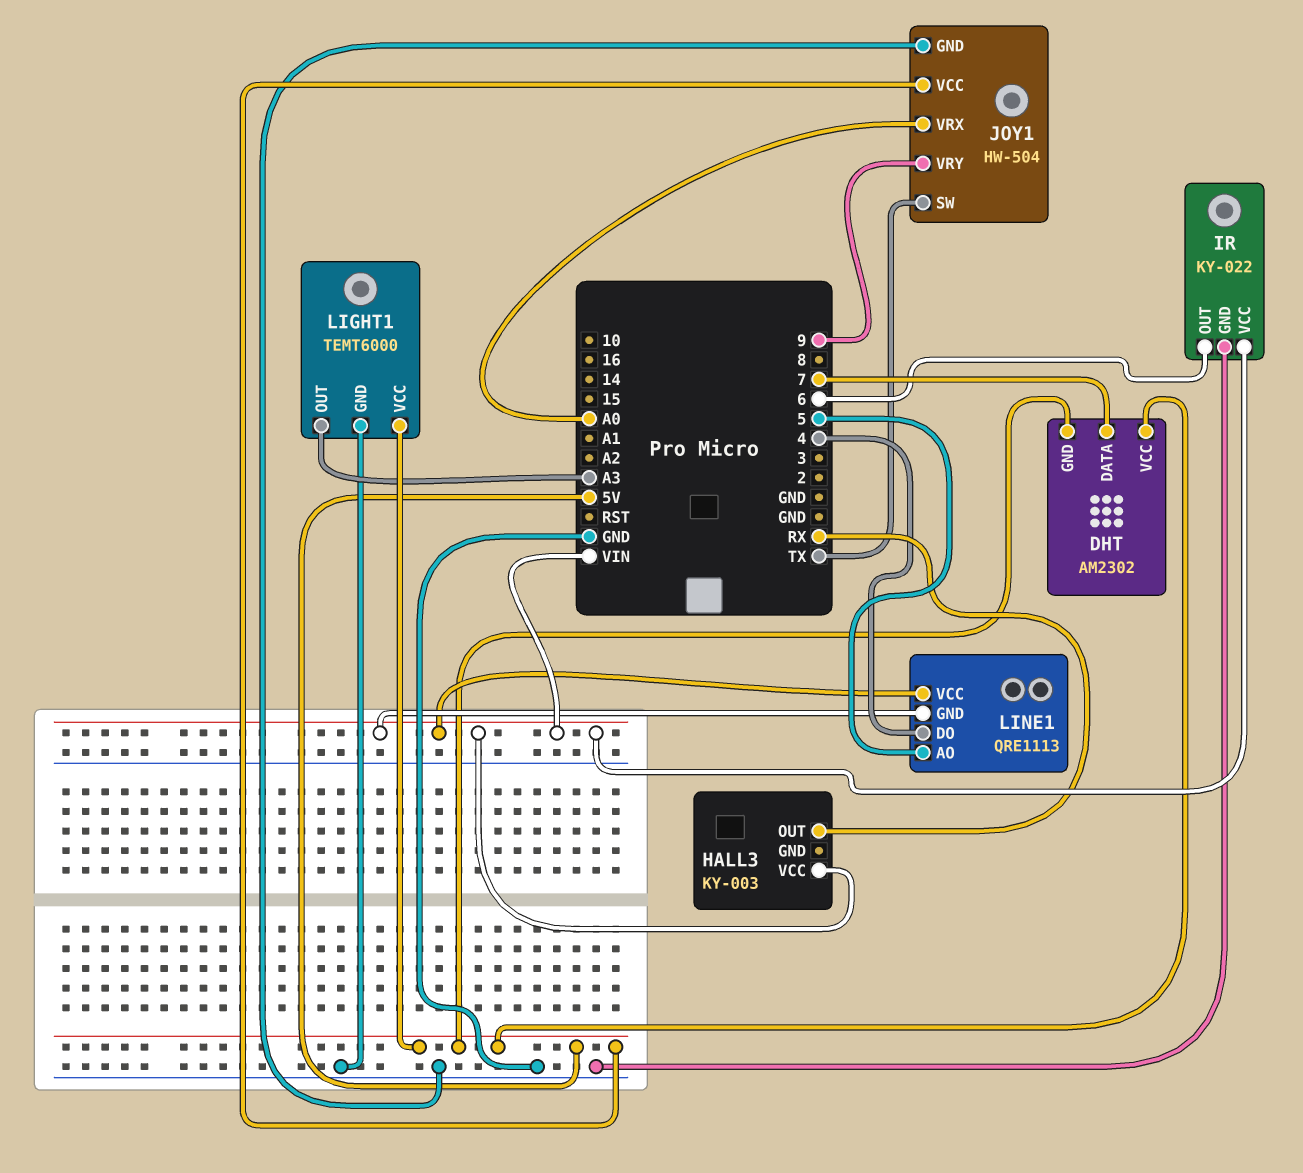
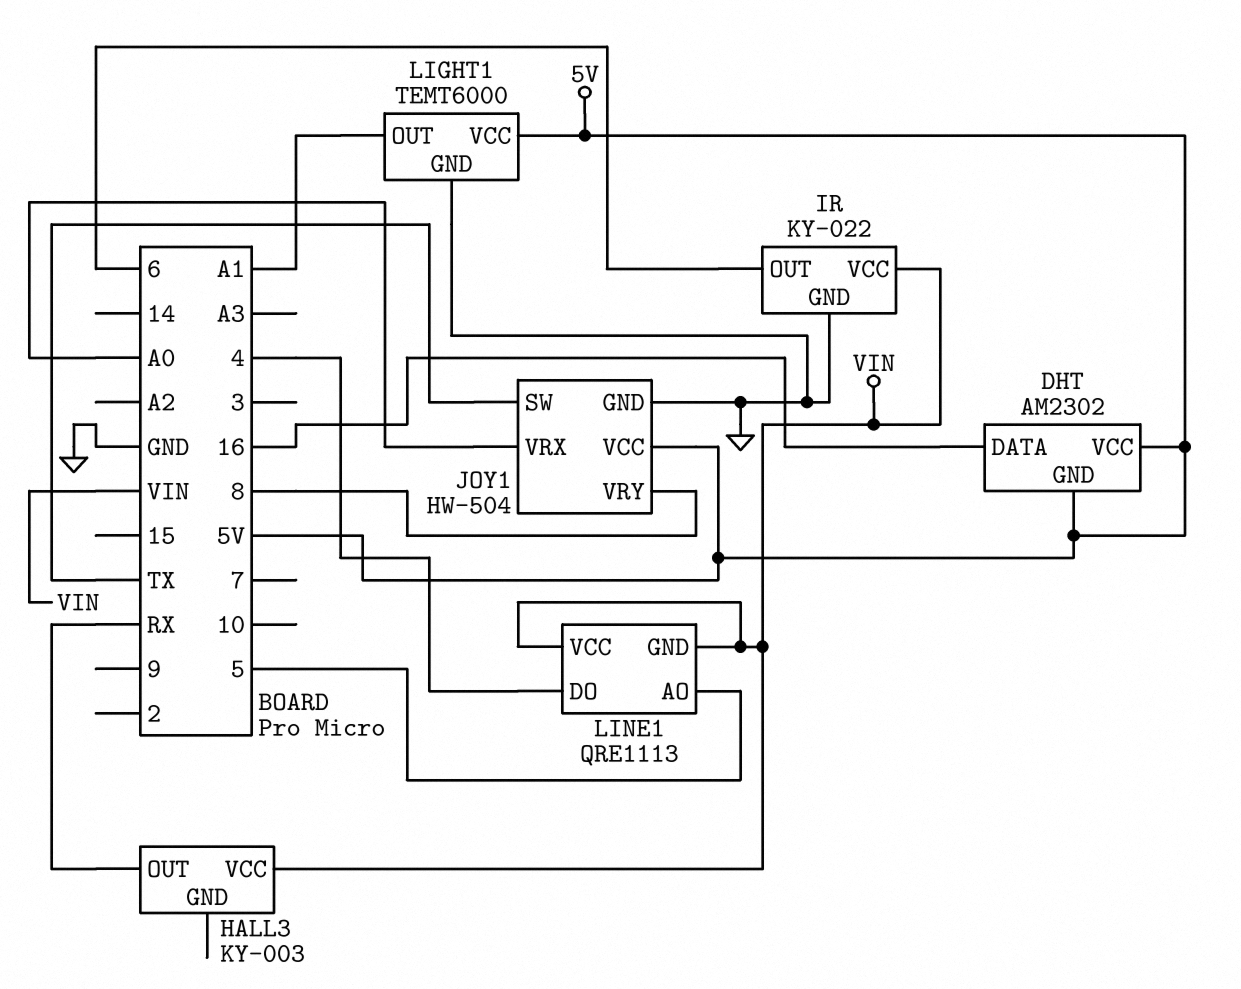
DHT pin DATA: 7 -> 16
JOY1 pin VRY: 9 -> 8
LIGHT1 pin OUT: A3 -> A1

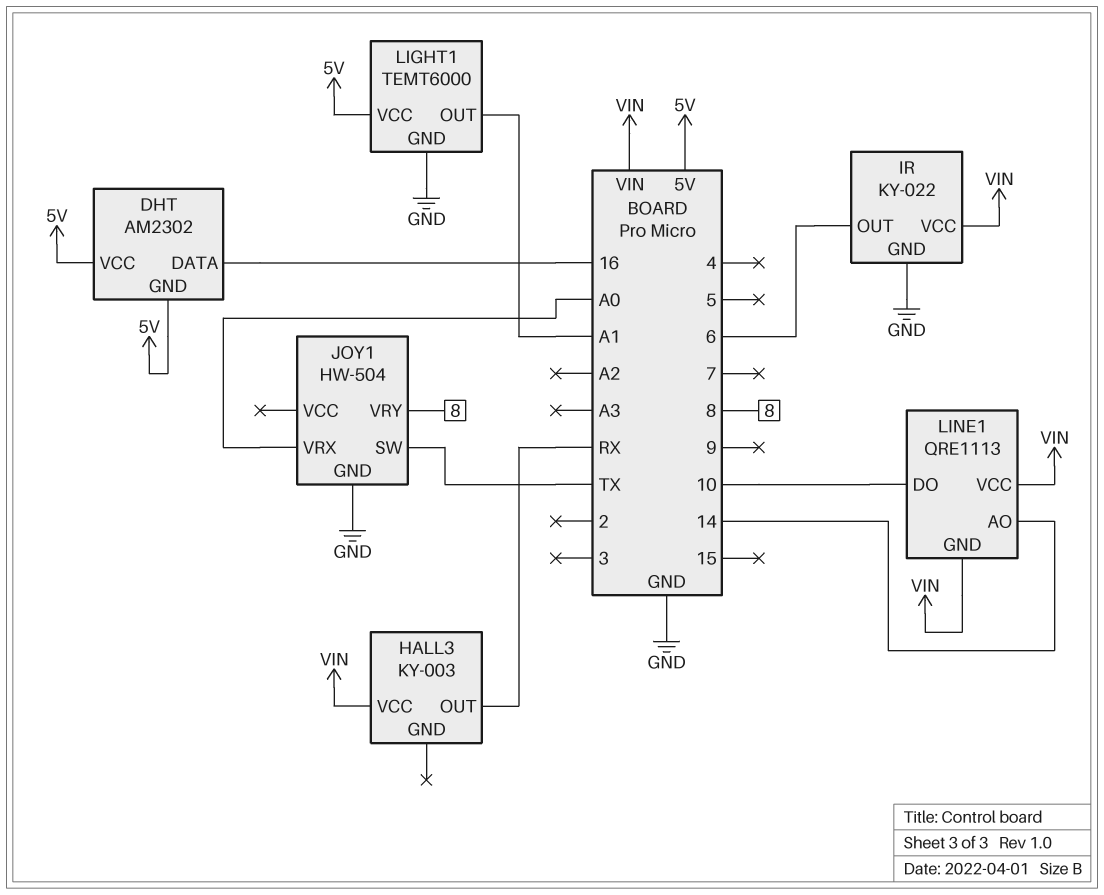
JOY1 pin VCC: 5V -> none
LINE1 pin AO: 5 -> 14
LINE1 pin DO: 4 -> 10

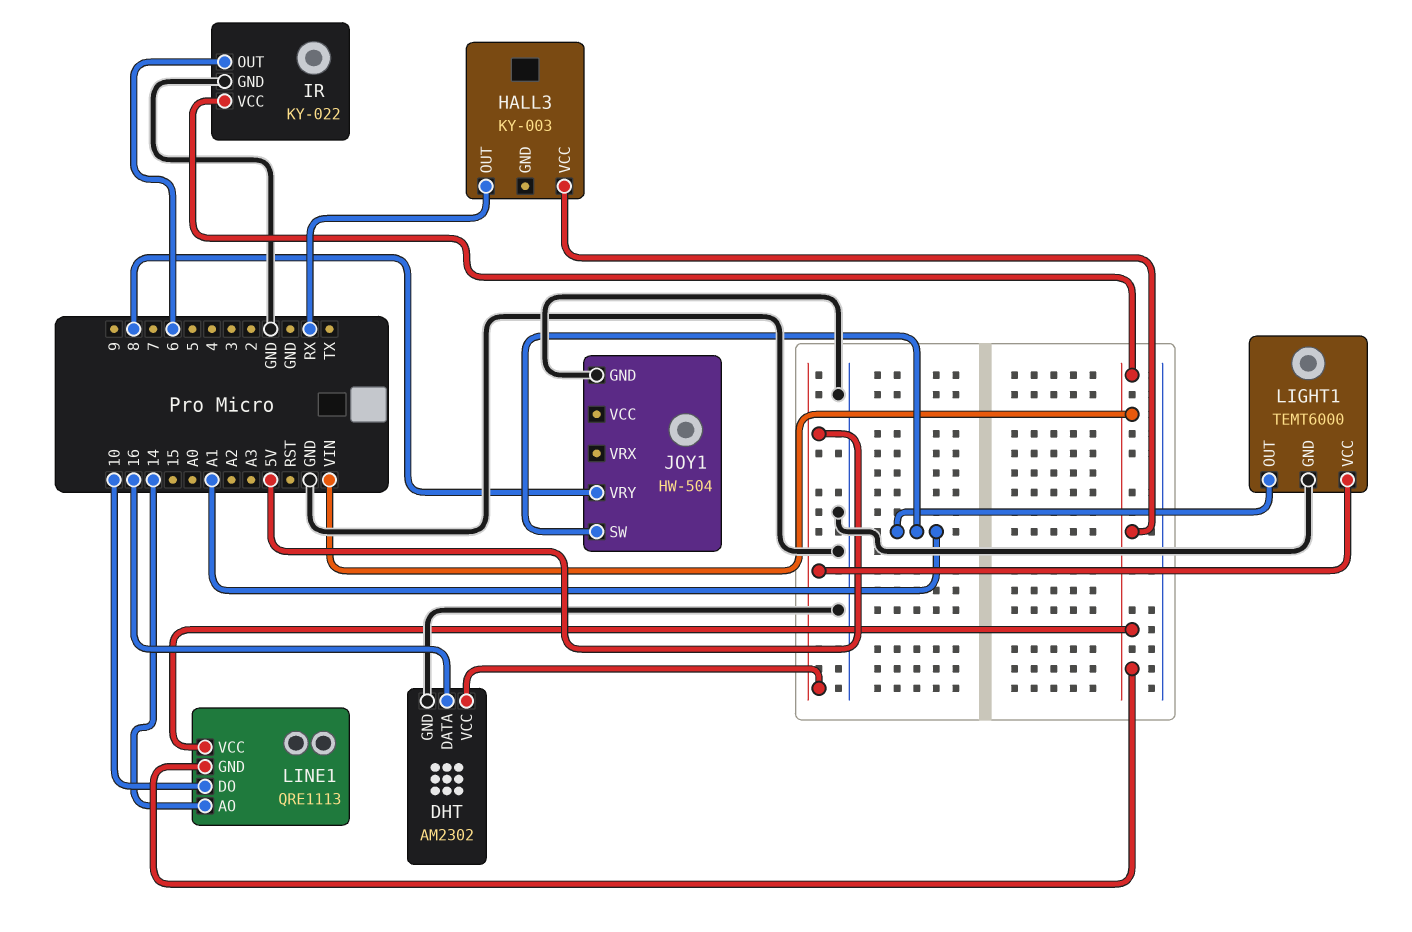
DHT pin GND: 5V -> GND
JOY1 pin SW: TX -> A1
JOY1 pin VRX: A0 -> none

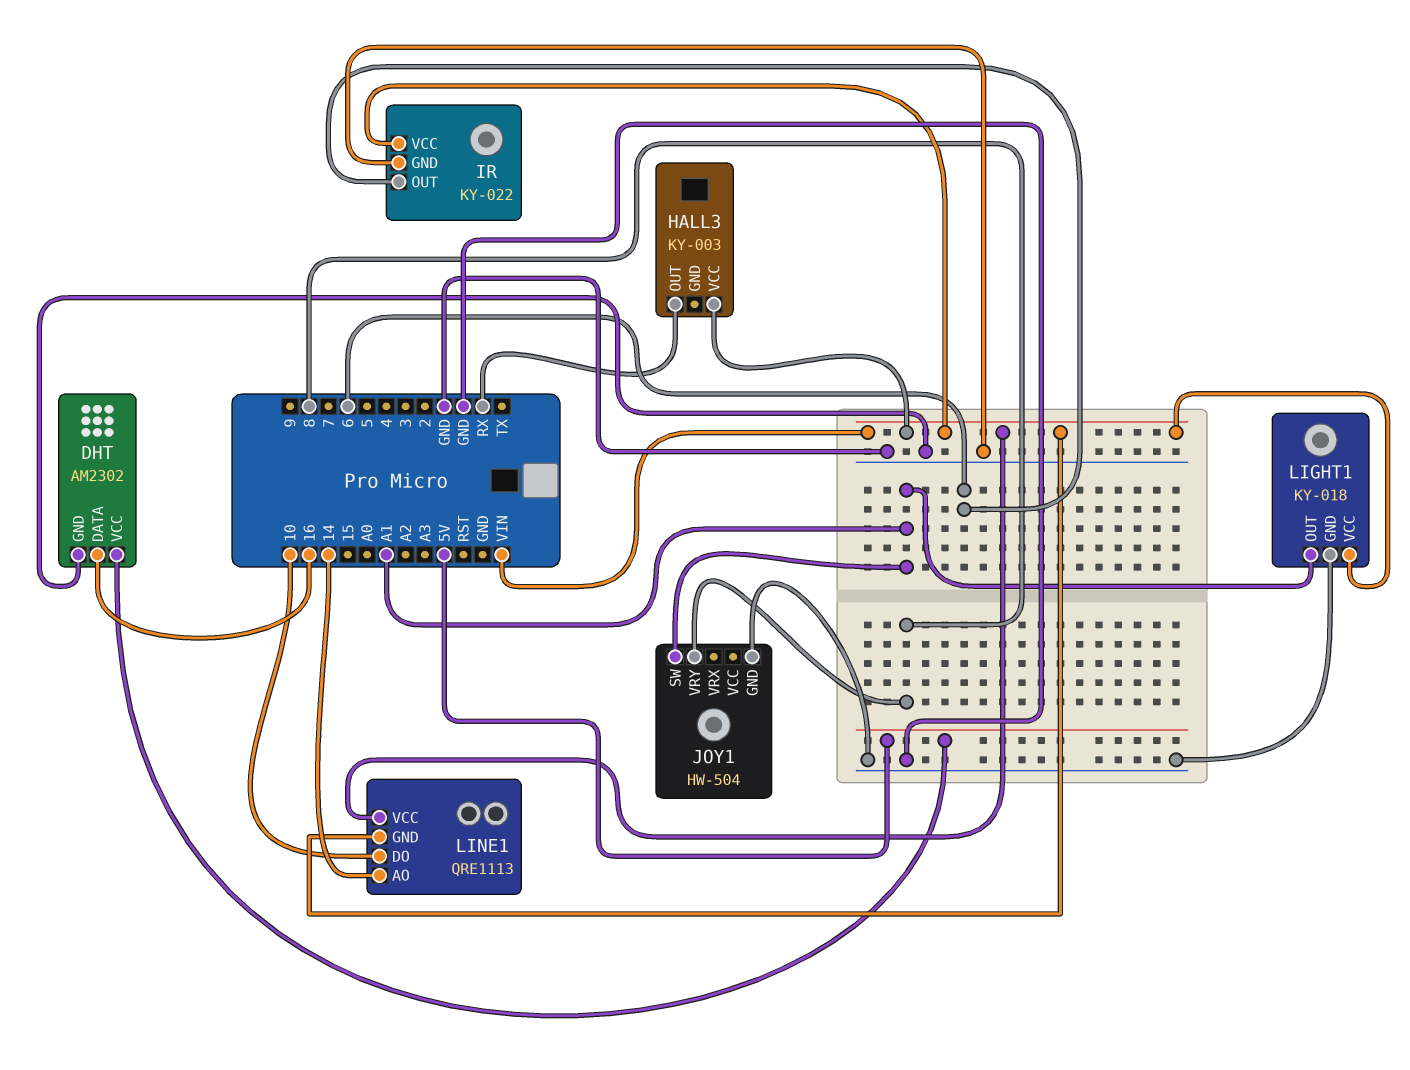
LIGHT1: TEMT6000 -> KY-018
LIGHT1 pin VCC: 5V -> VIN

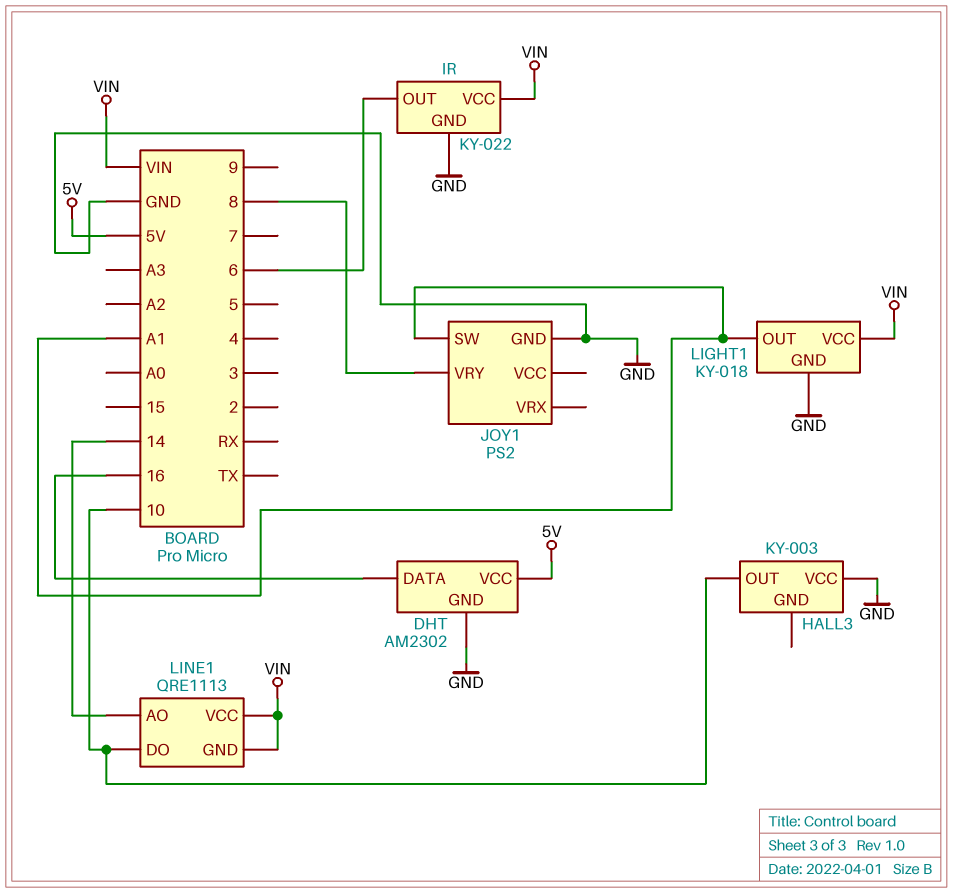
HALL3 pin OUT: RX -> 10
HALL3 pin VCC: VIN -> GND
JOY1: HW-504 -> PS2

